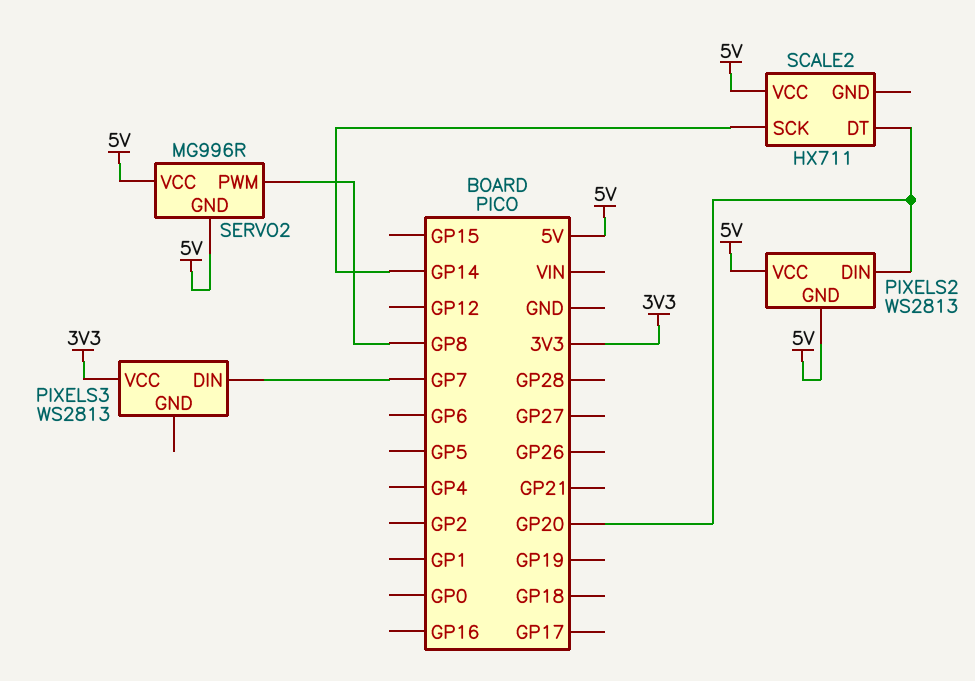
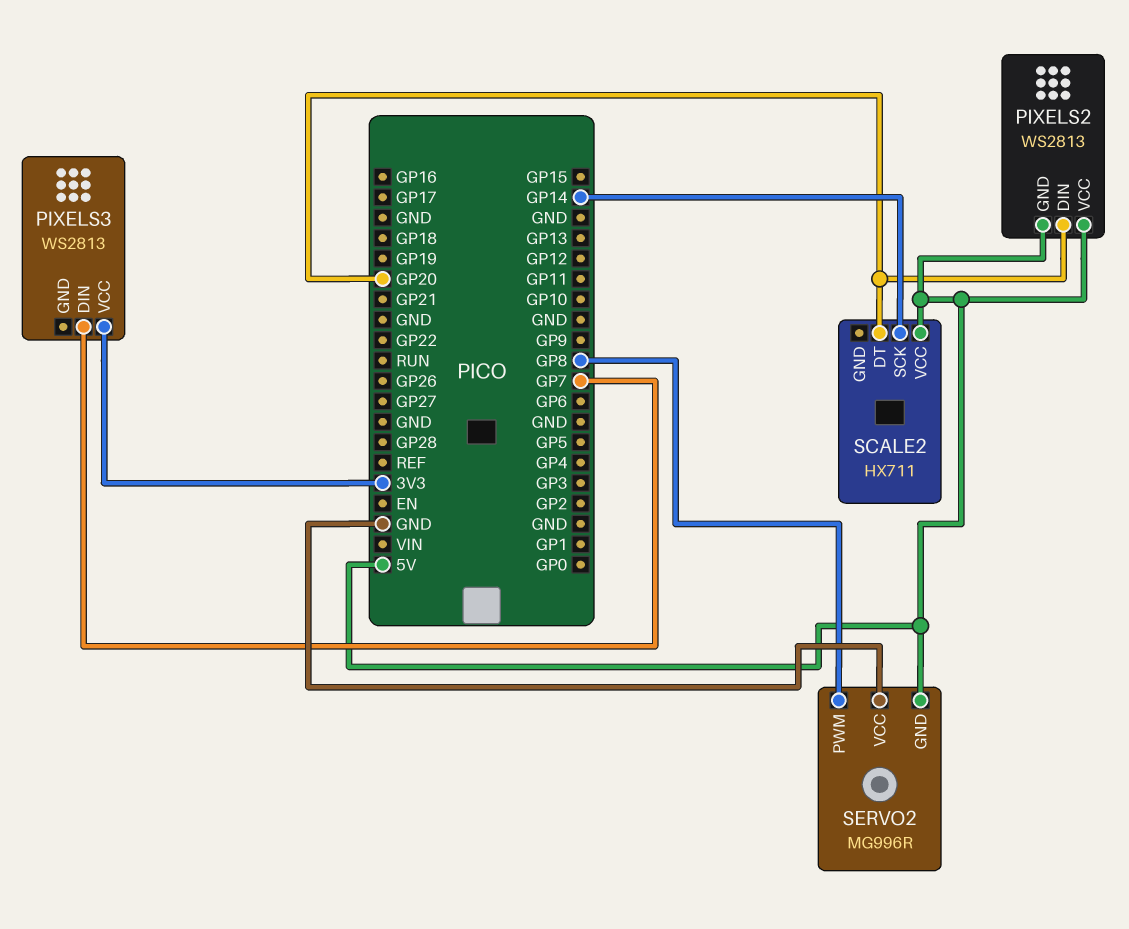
SERVO2 pin VCC: 5V -> GND

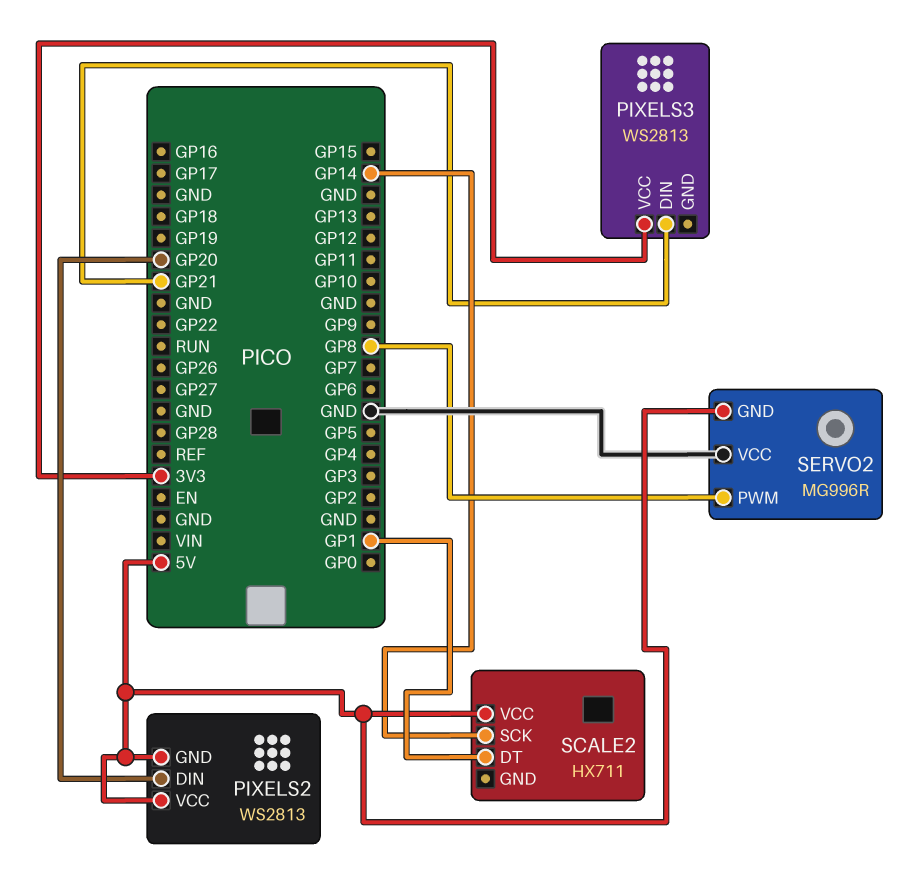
PIXELS3 pin DIN: GP7 -> GP21
SCALE2 pin DT: GP20 -> GP1

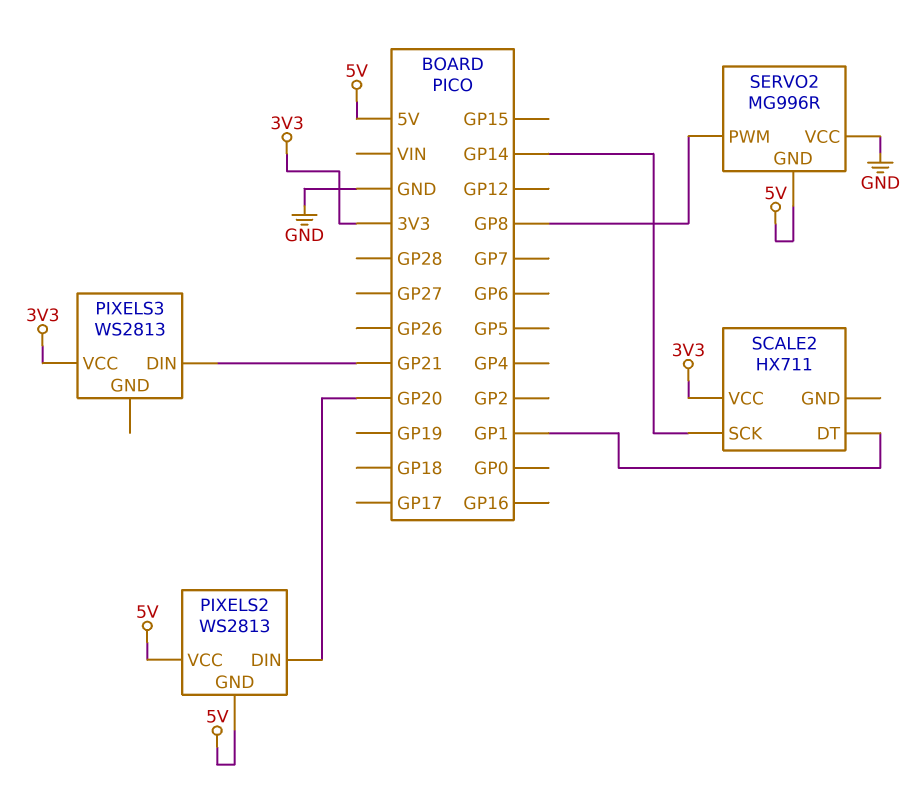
SCALE2 pin VCC: 5V -> 3V3

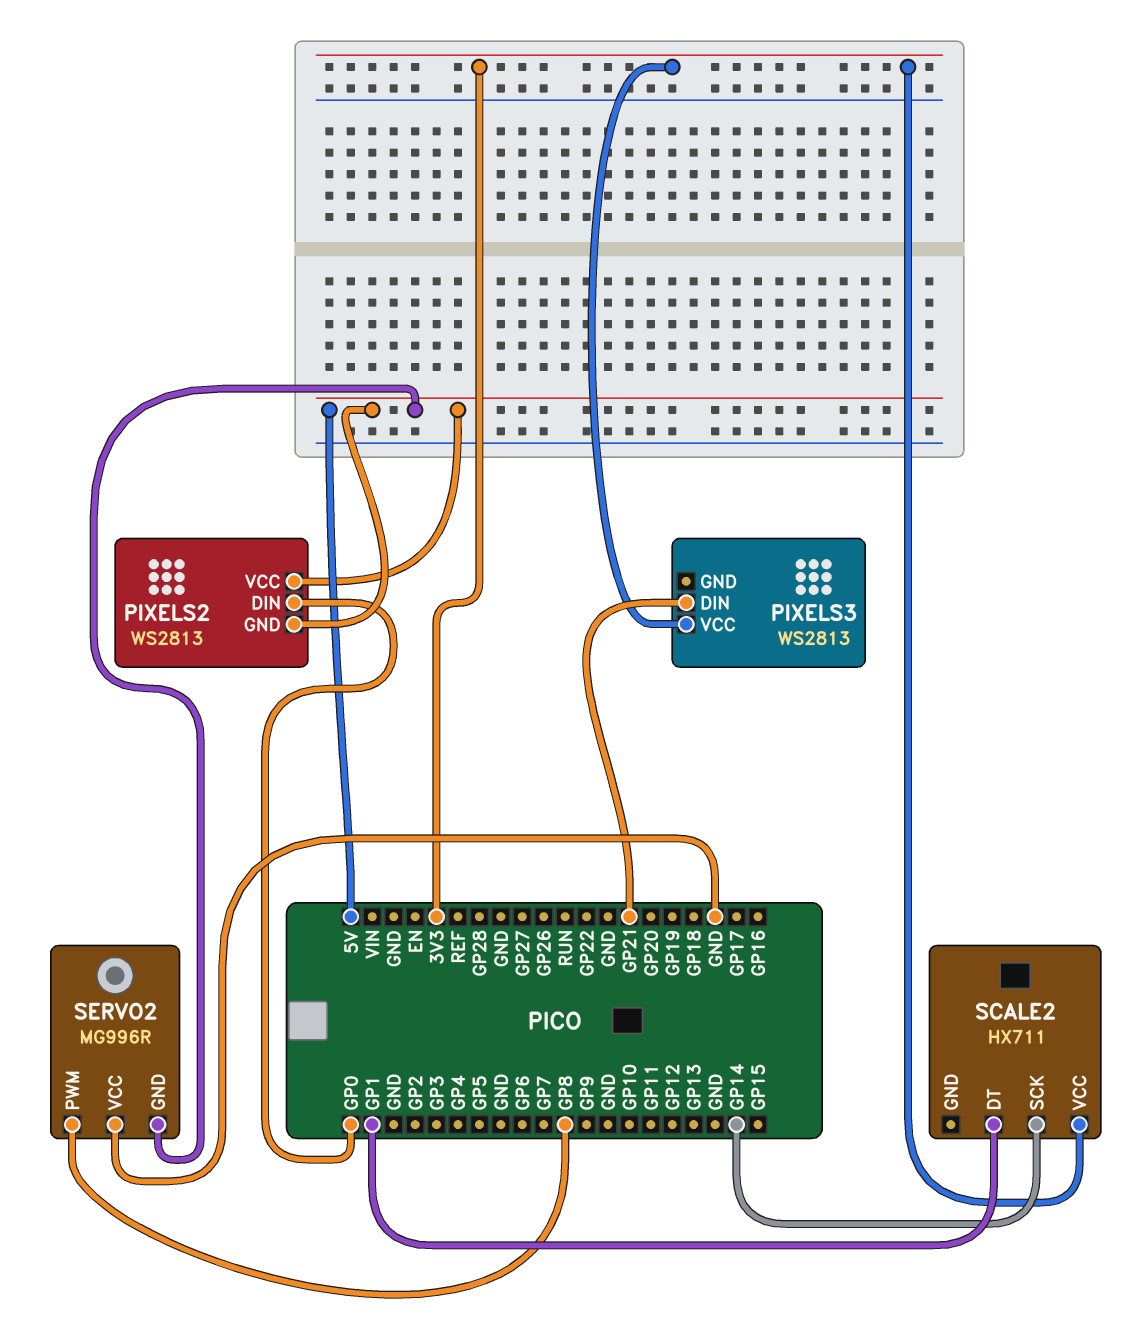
PIXELS2 pin DIN: GP20 -> GP0

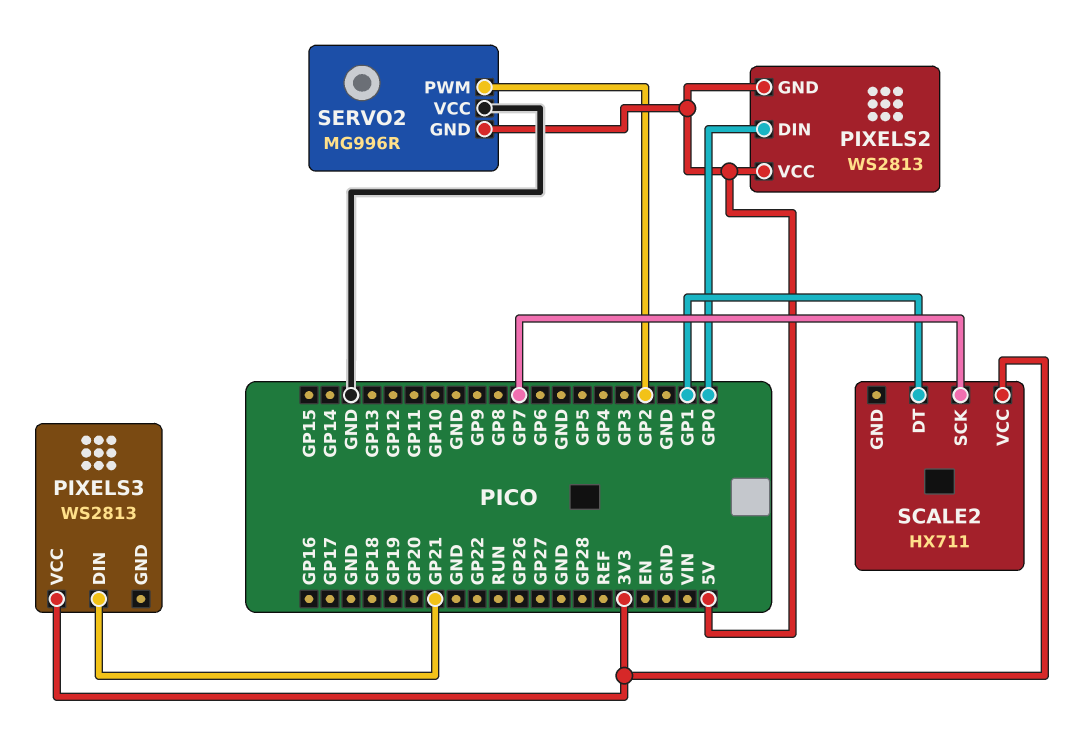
SCALE2 pin SCK: GP14 -> GP7
SERVO2 pin PWM: GP8 -> GP2

